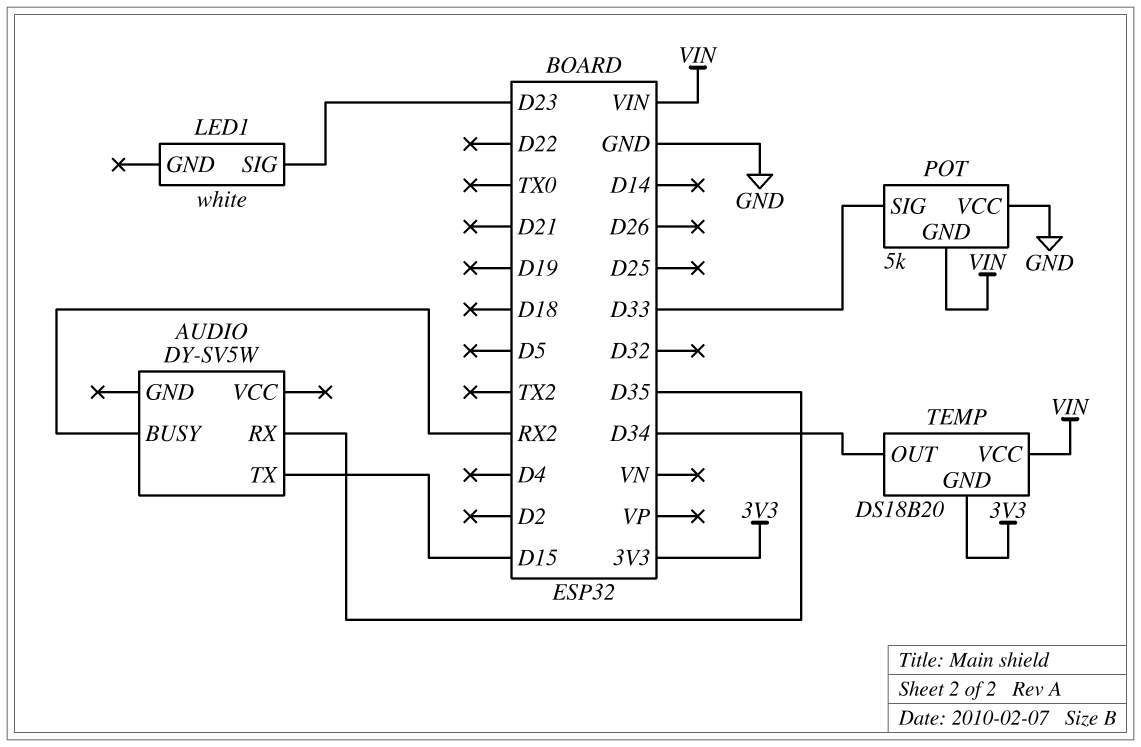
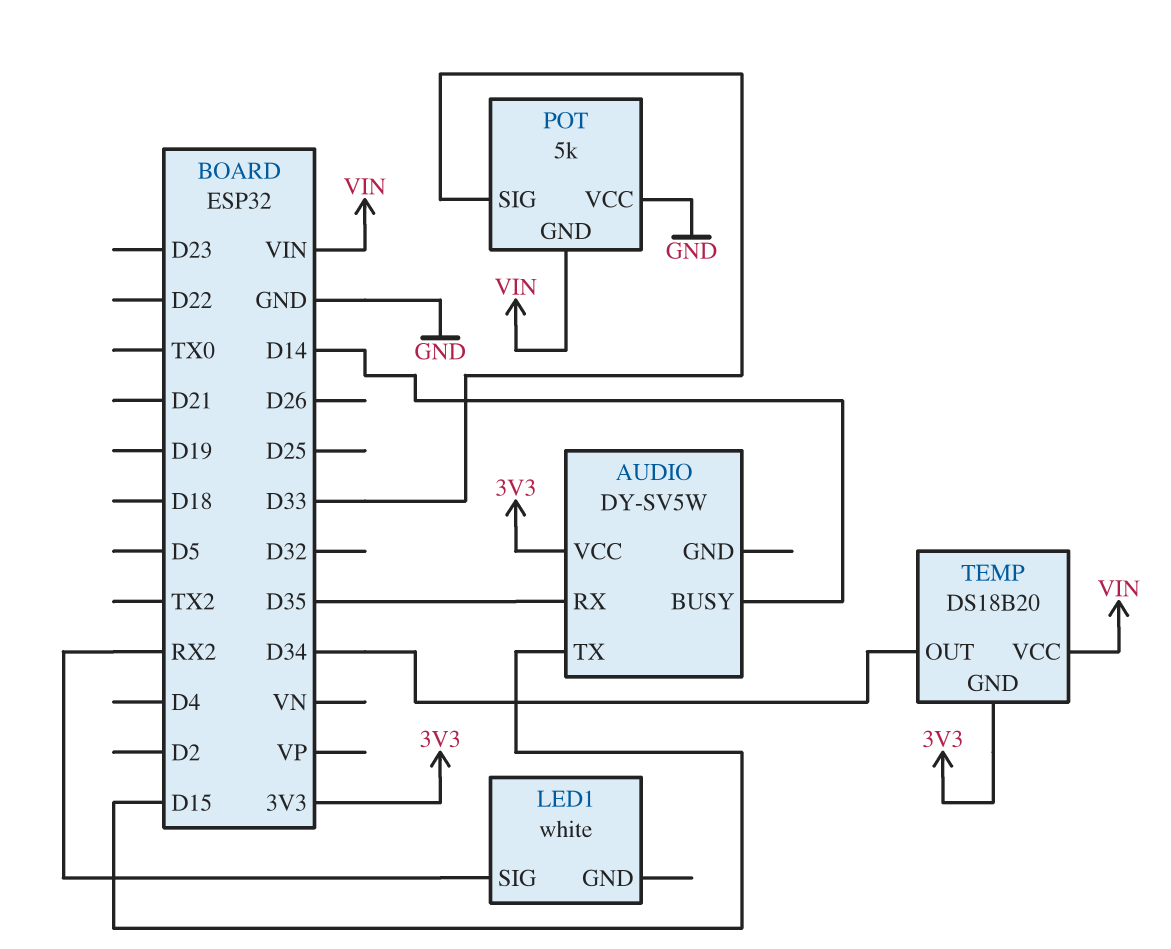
AUDIO pin BUSY: RX2 -> D14
AUDIO pin VCC: none -> 3V3
LED1 pin SIG: D23 -> RX2

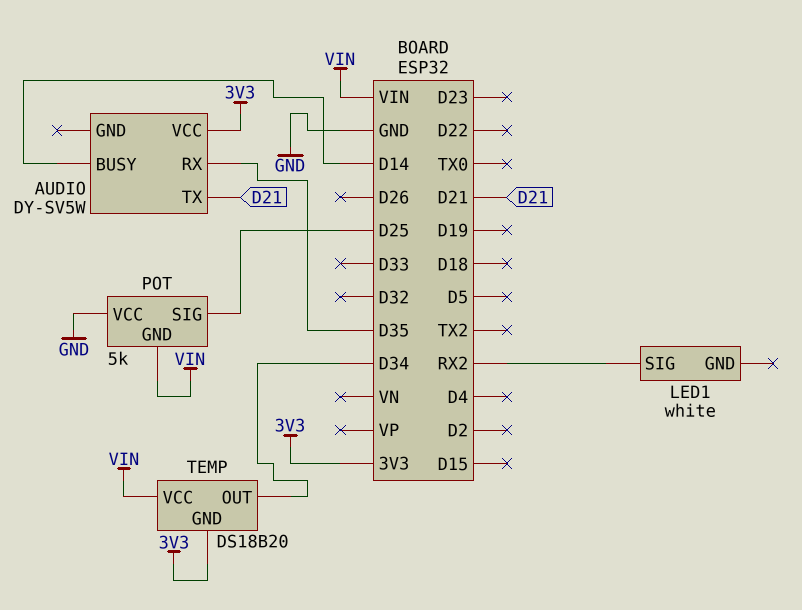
AUDIO pin TX: D15 -> D21
POT pin SIG: D33 -> D25

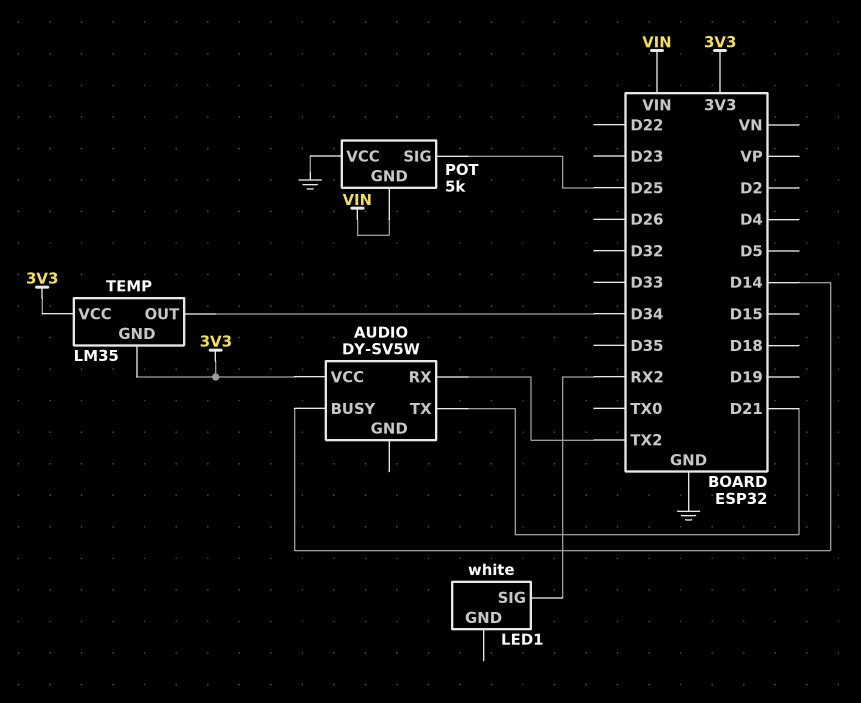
AUDIO pin RX: D35 -> TX2
TEMP: DS18B20 -> LM35
TEMP pin VCC: VIN -> 3V3

